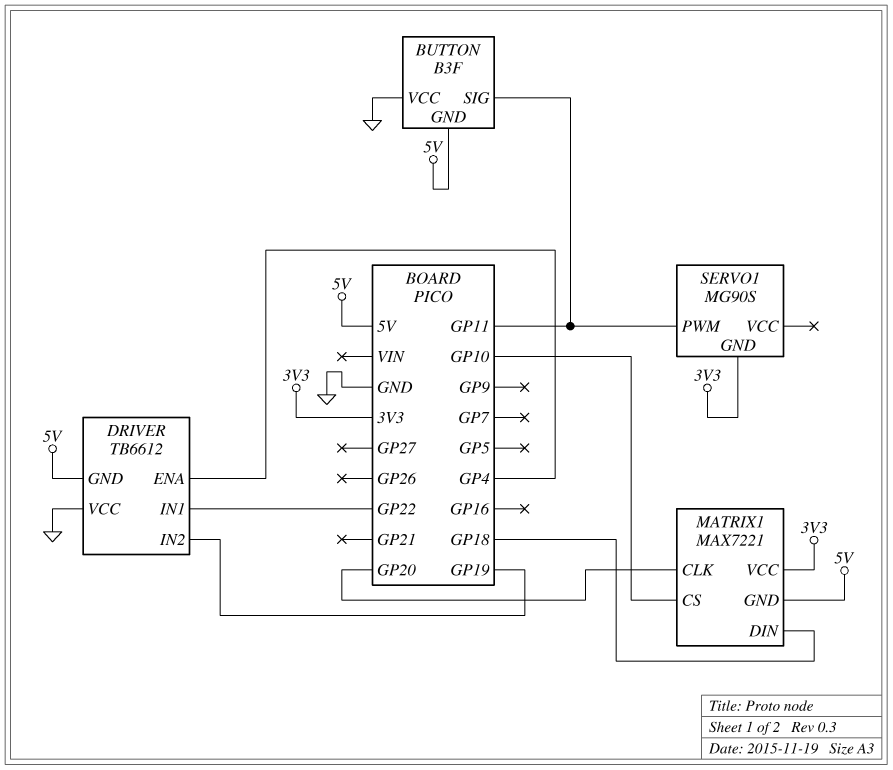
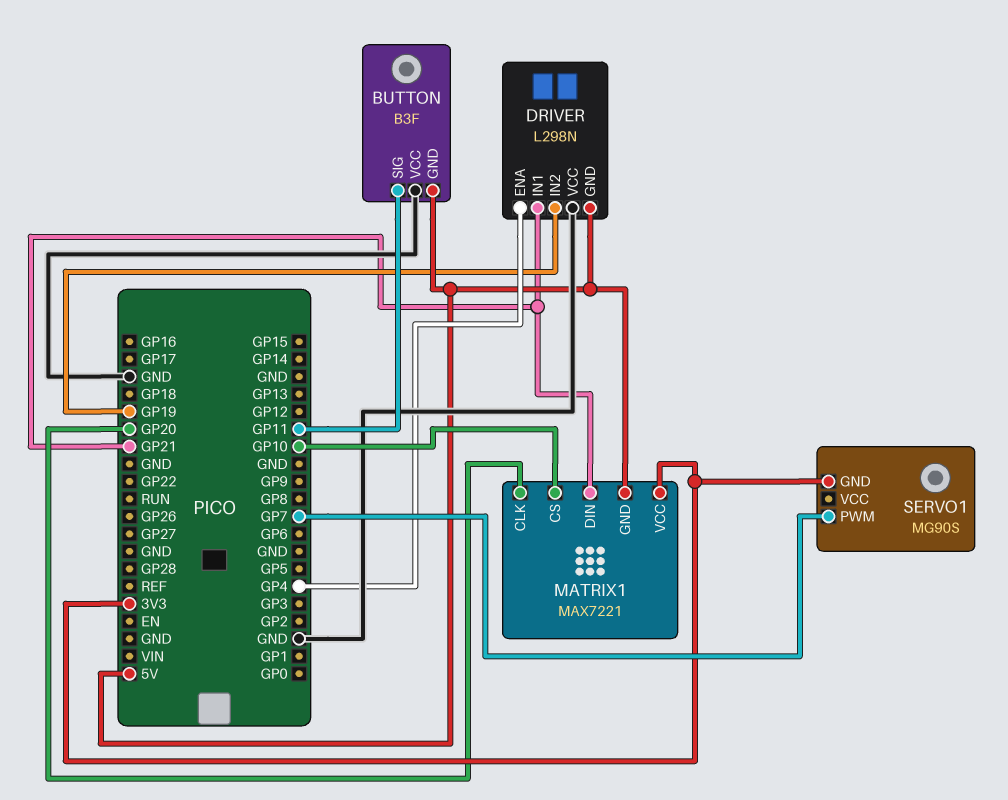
DRIVER: TB6612 -> L298N
DRIVER pin IN1: GP22 -> GP21
MATRIX1 pin DIN: GP18 -> GP21
SERVO1 pin PWM: GP11 -> GP7

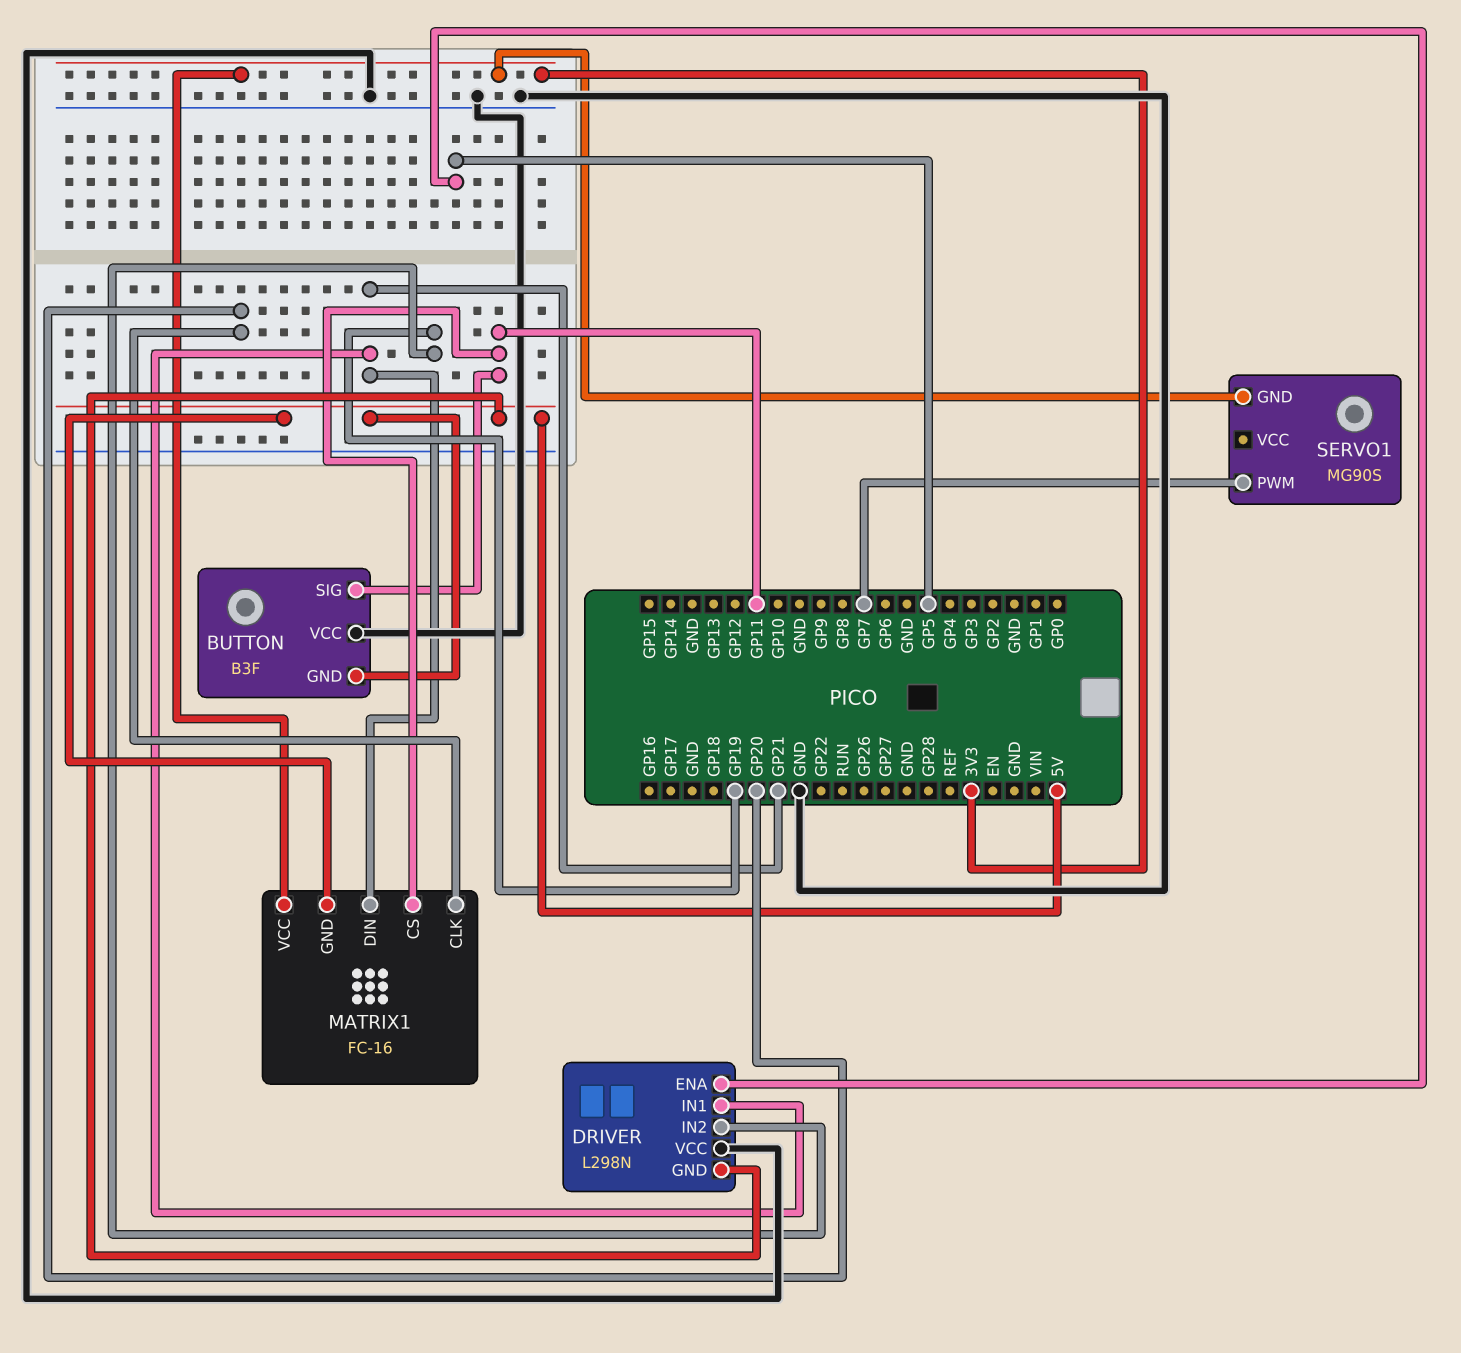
DRIVER pin ENA: GP4 -> GP5
MATRIX1: MAX7221 -> FC-16
MATRIX1 pin CS: GP10 -> GP11

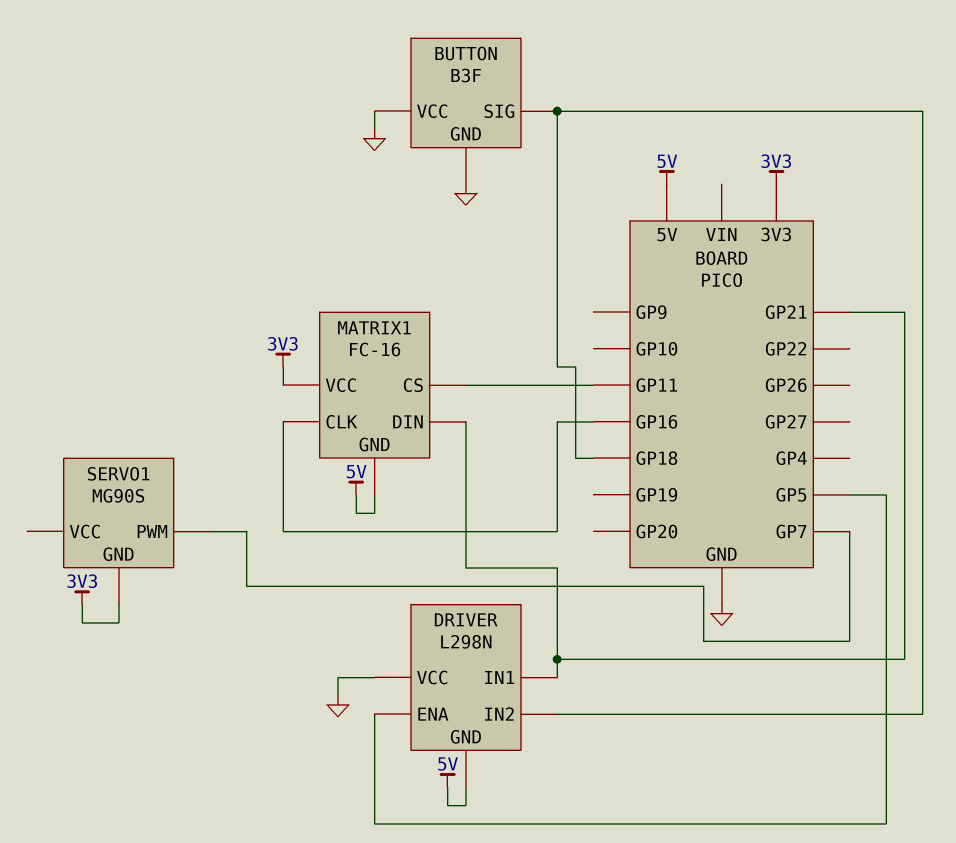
BUTTON pin GND: 5V -> GND
BUTTON pin SIG: GP11 -> GP18
DRIVER pin IN2: GP19 -> GP18
MATRIX1 pin CLK: GP20 -> GP16

